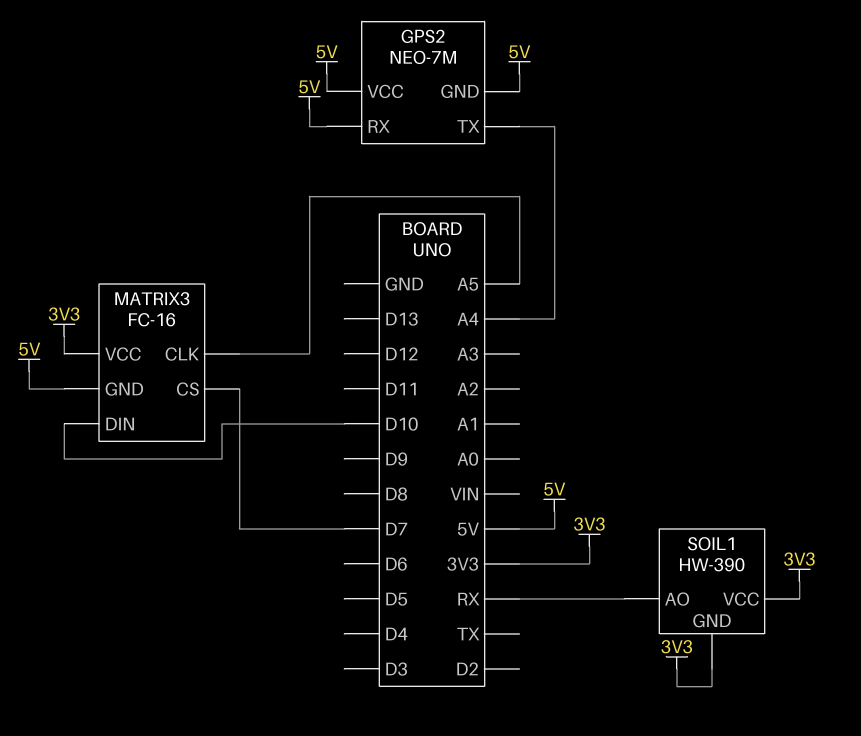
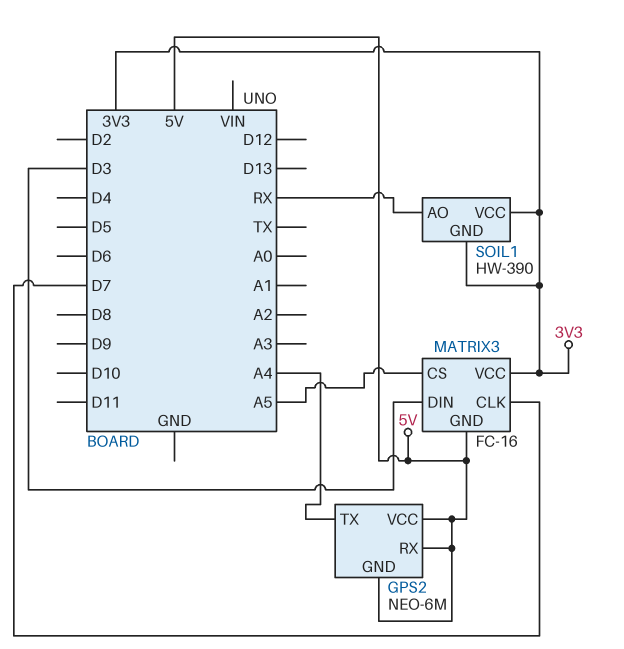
GPS2: NEO-7M -> NEO-6M
MATRIX3 pin CLK: A5 -> D7
MATRIX3 pin CS: D7 -> A5
MATRIX3 pin DIN: D10 -> D3

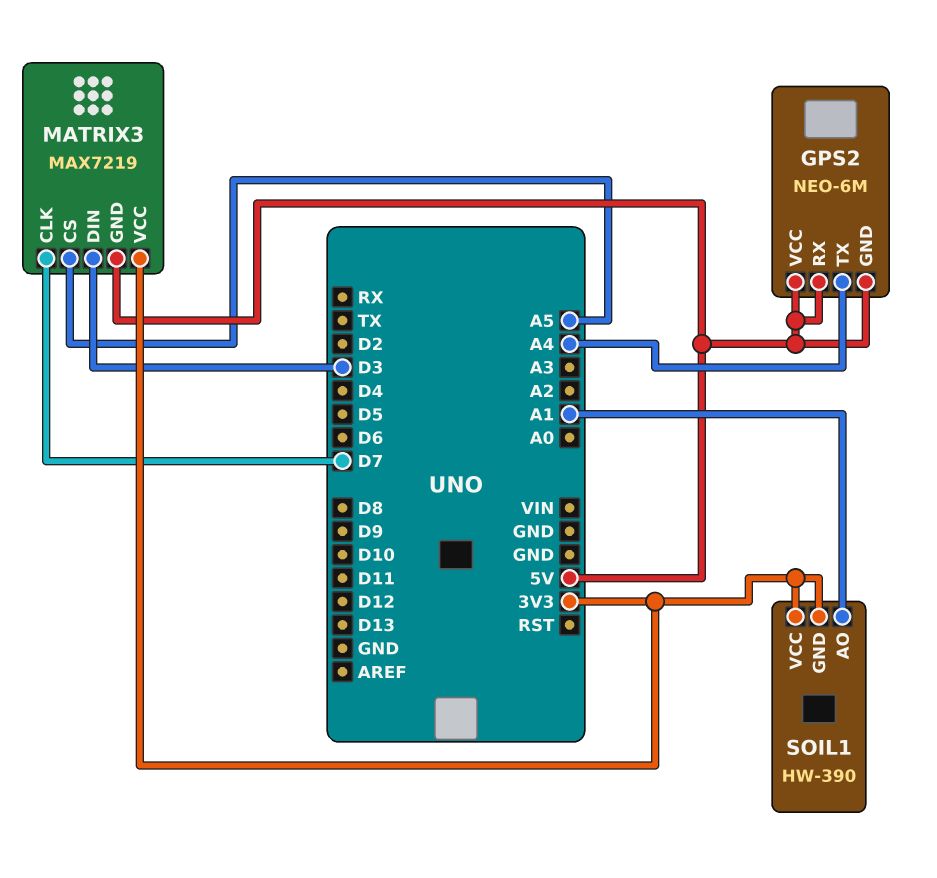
MATRIX3: FC-16 -> MAX7219
SOIL1 pin AO: RX -> A1

